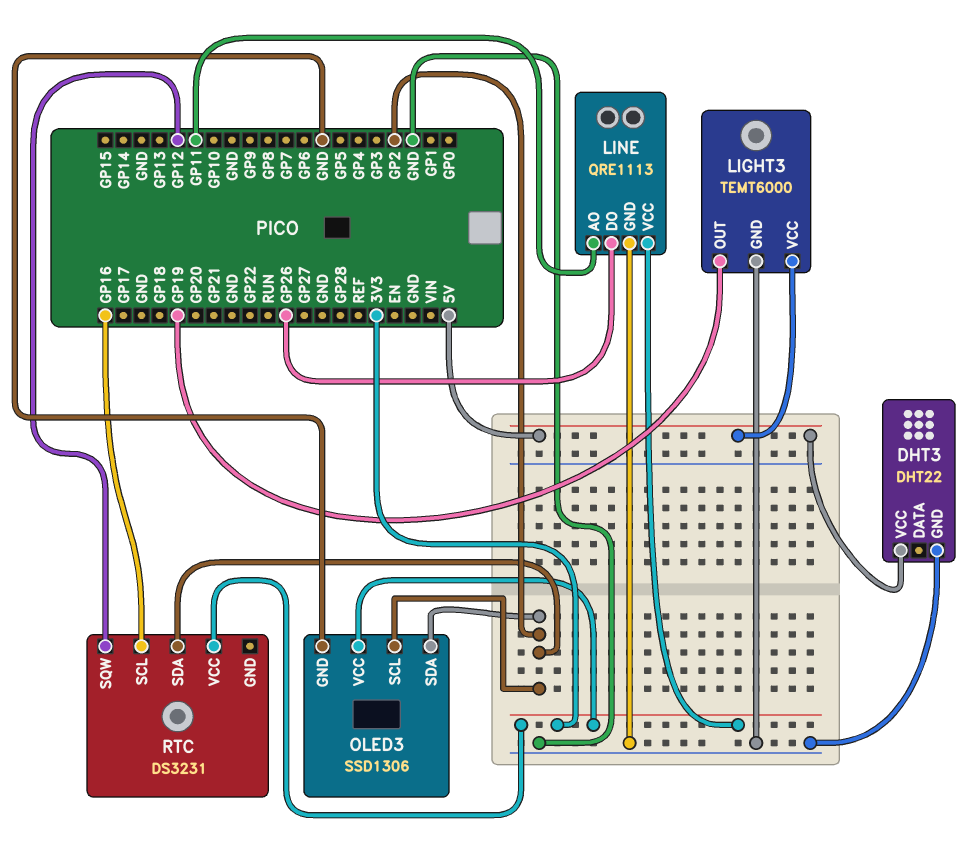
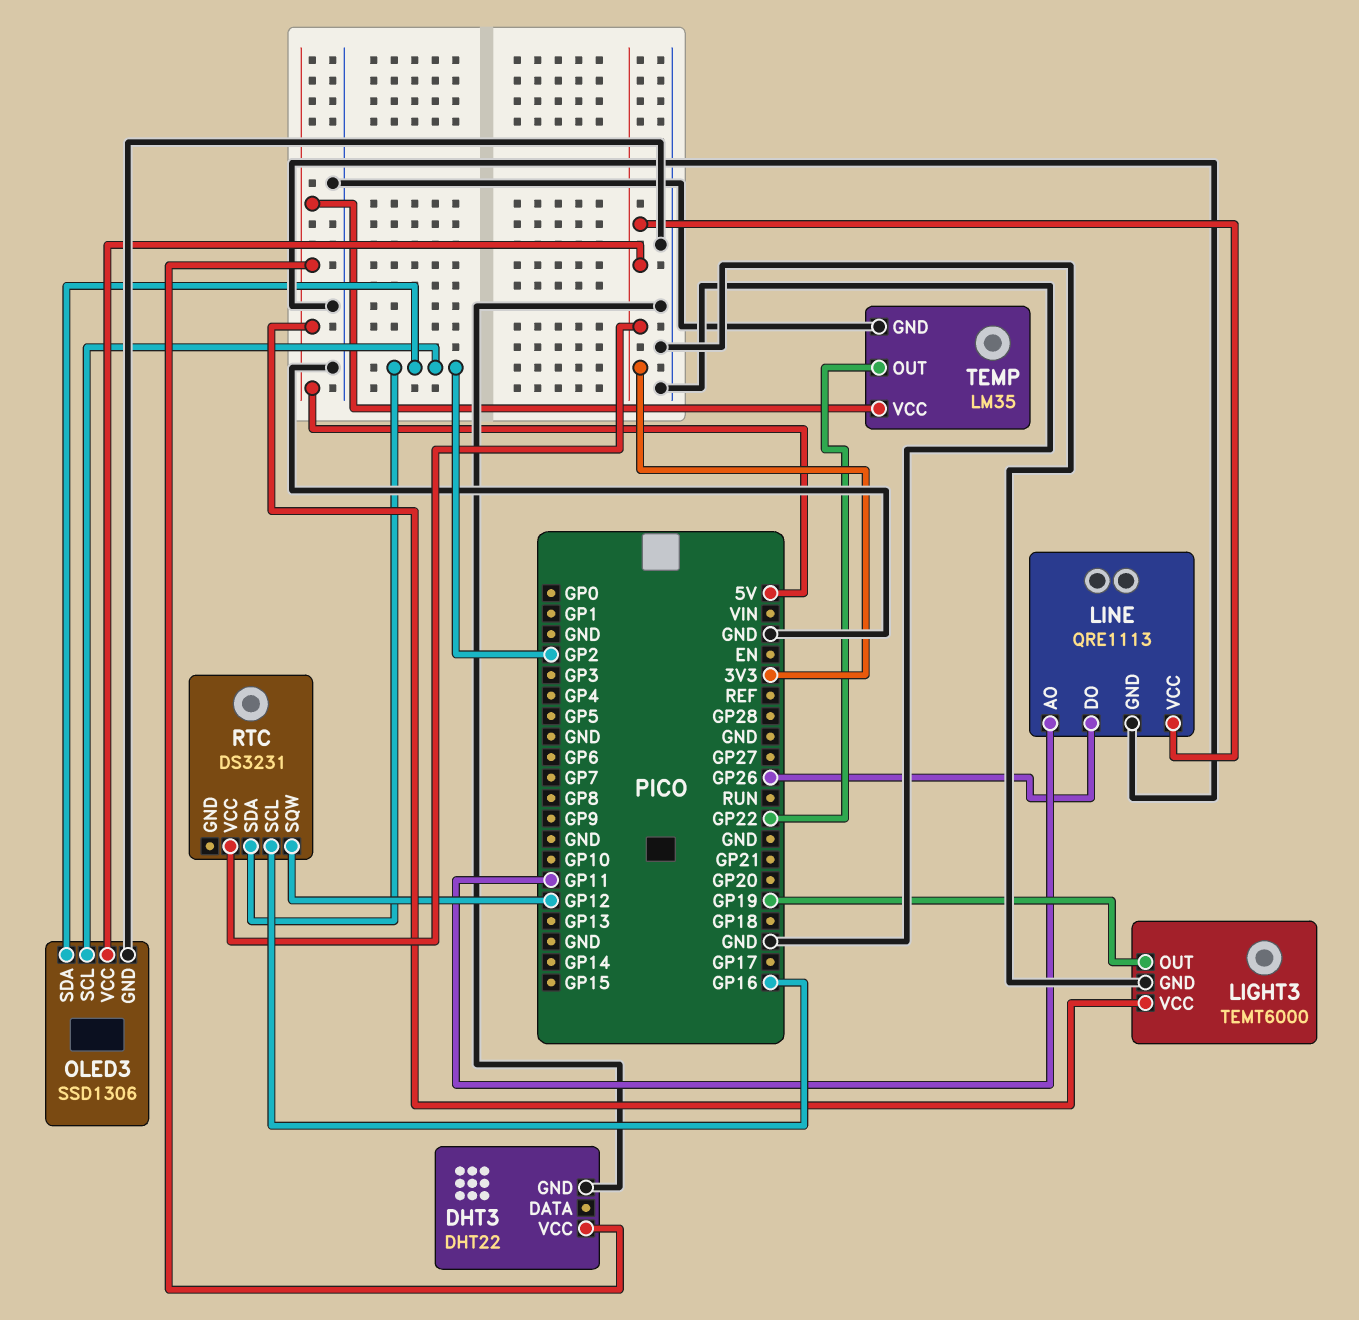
TEMP: none -> LM35
TEMP pin GND: none -> GND
TEMP pin OUT: none -> GP22
TEMP pin VCC: none -> 5V

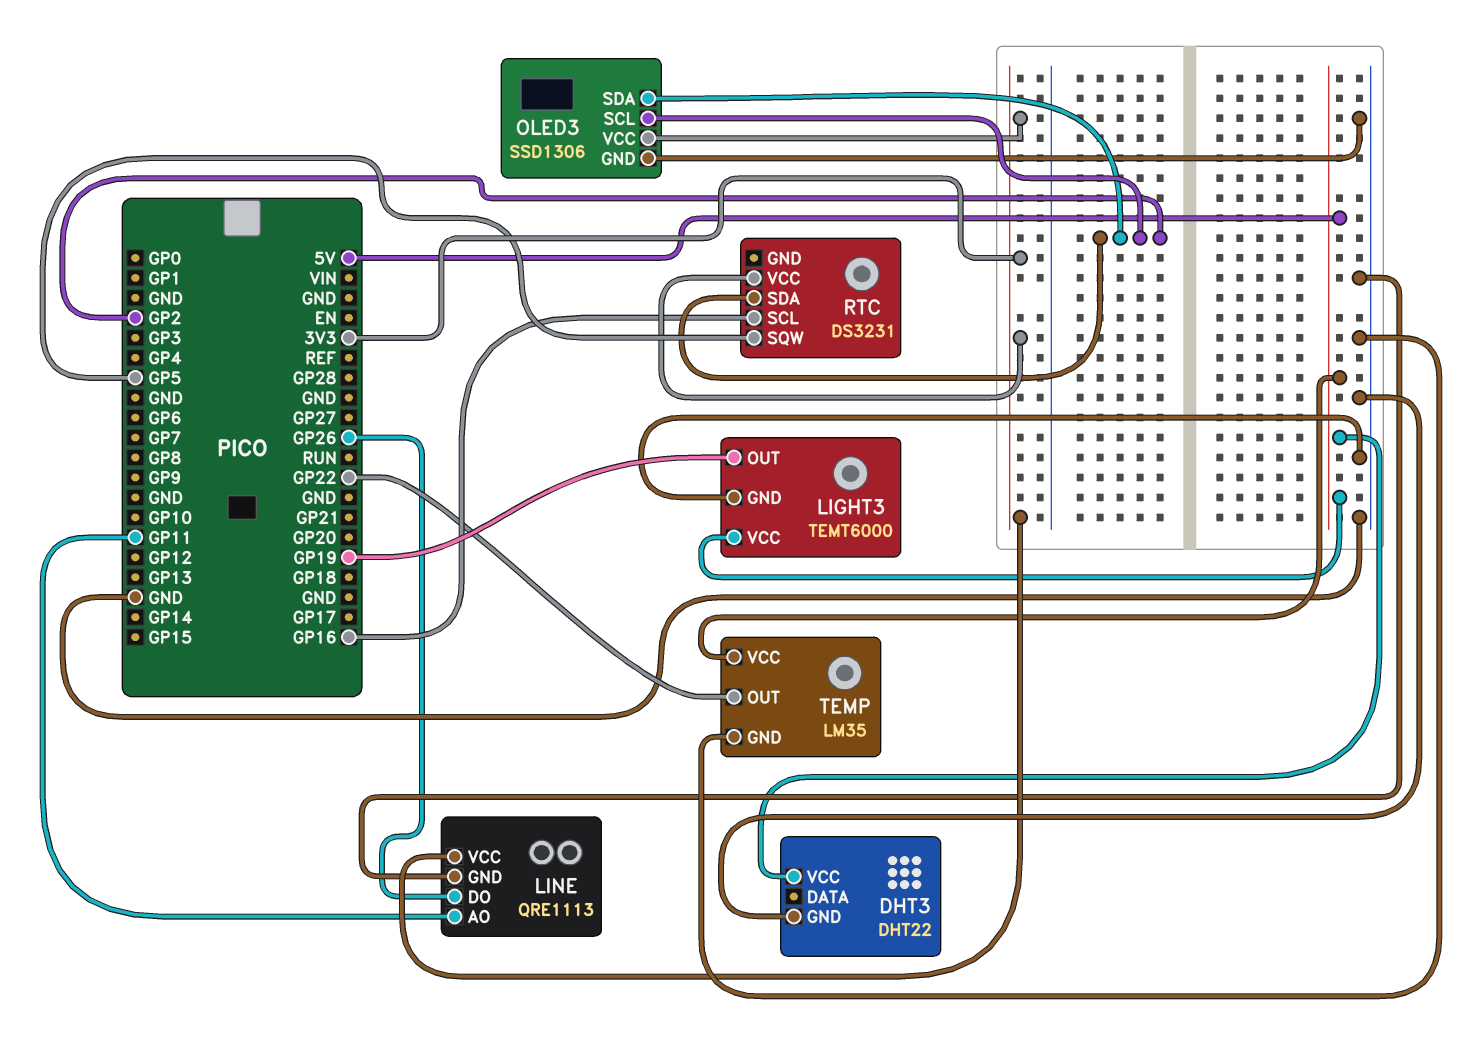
RTC pin SQW: GP12 -> GP5

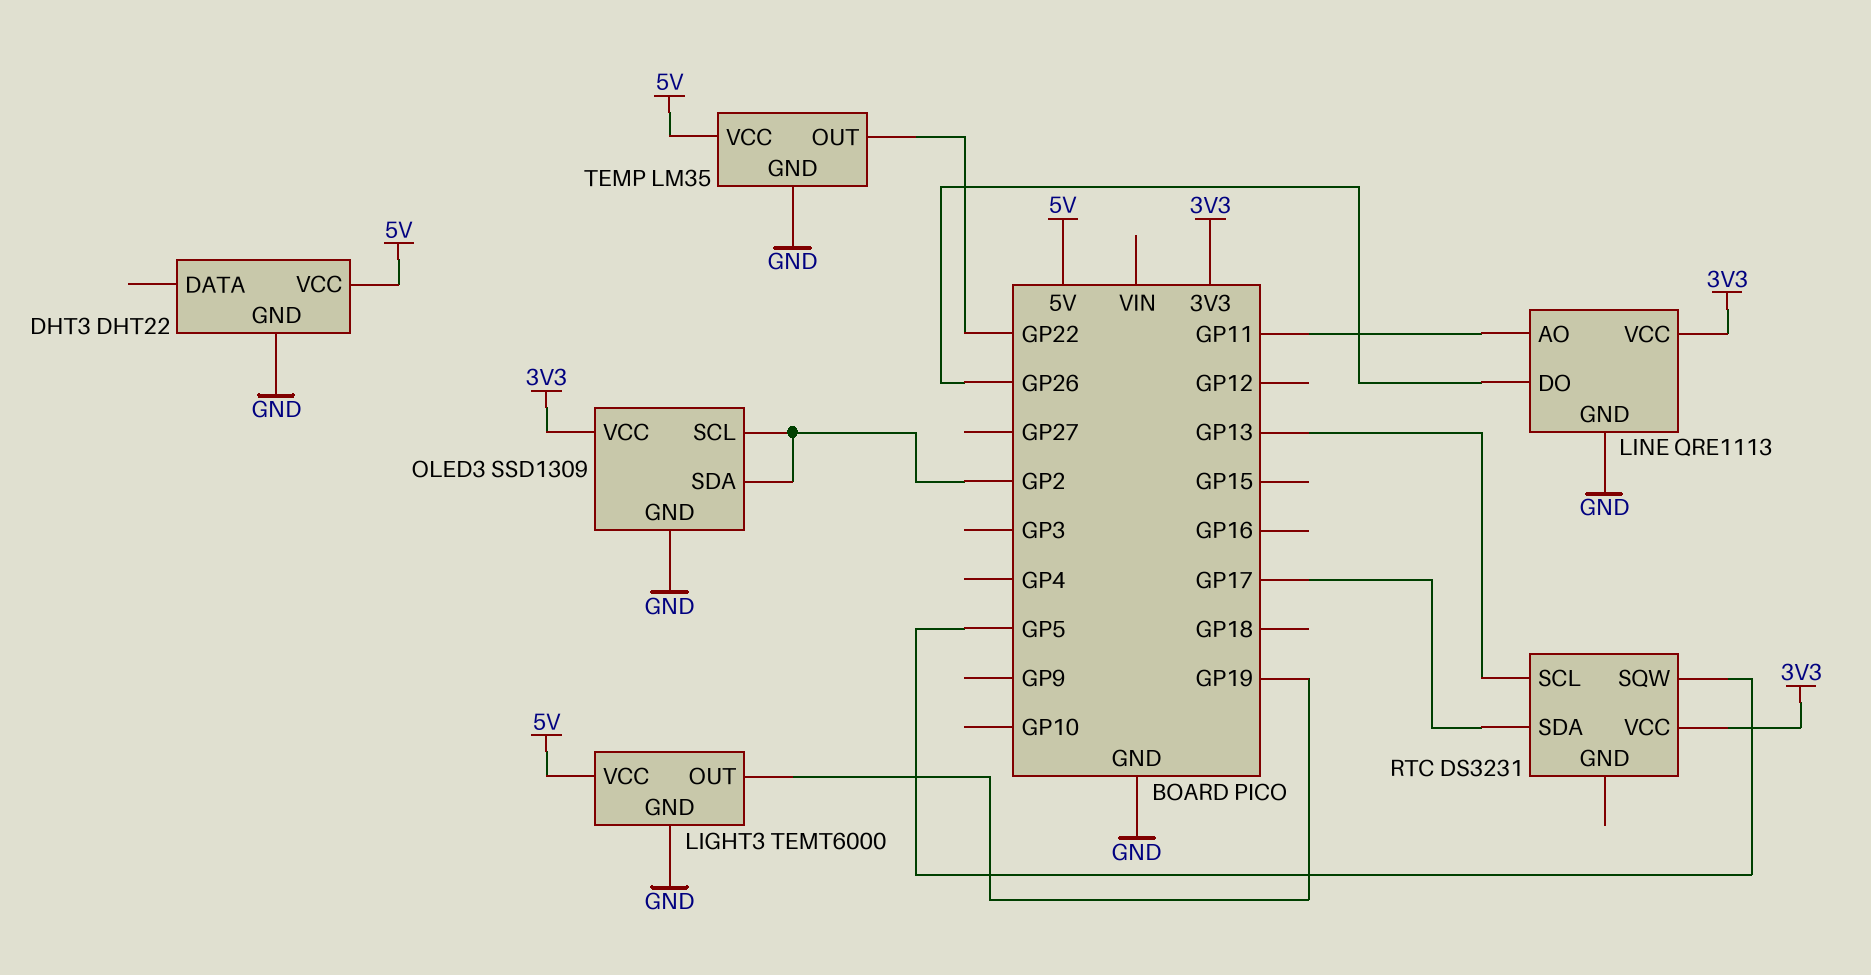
OLED3: SSD1306 -> SSD1309
RTC pin SCL: GP16 -> GP13
RTC pin SDA: GP2 -> GP17

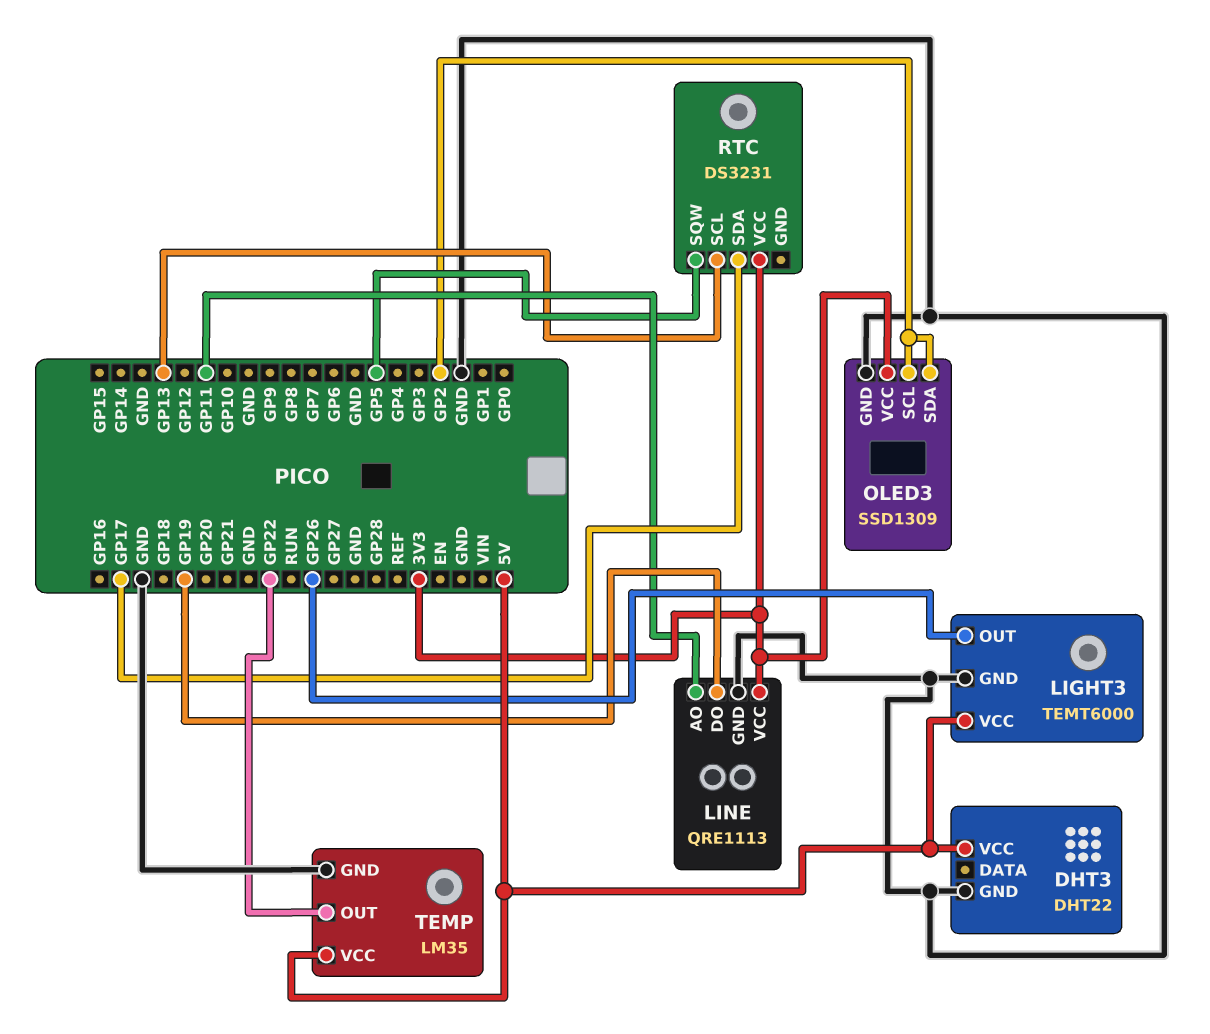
LIGHT3 pin OUT: GP19 -> GP26
LINE pin DO: GP26 -> GP19

